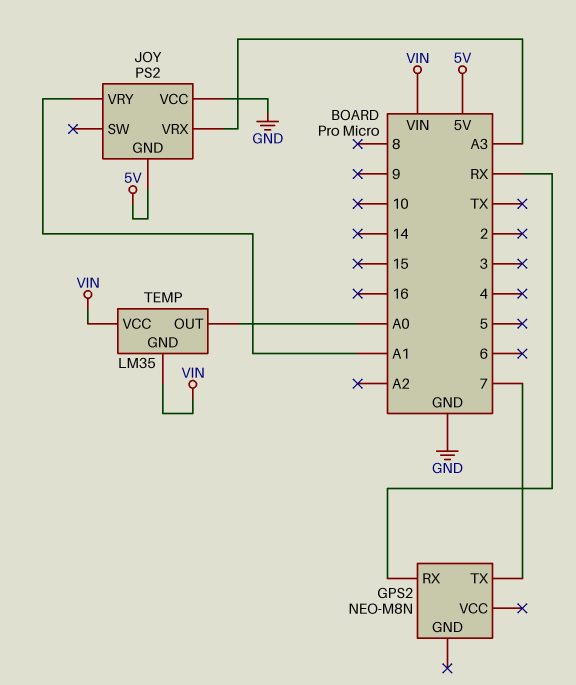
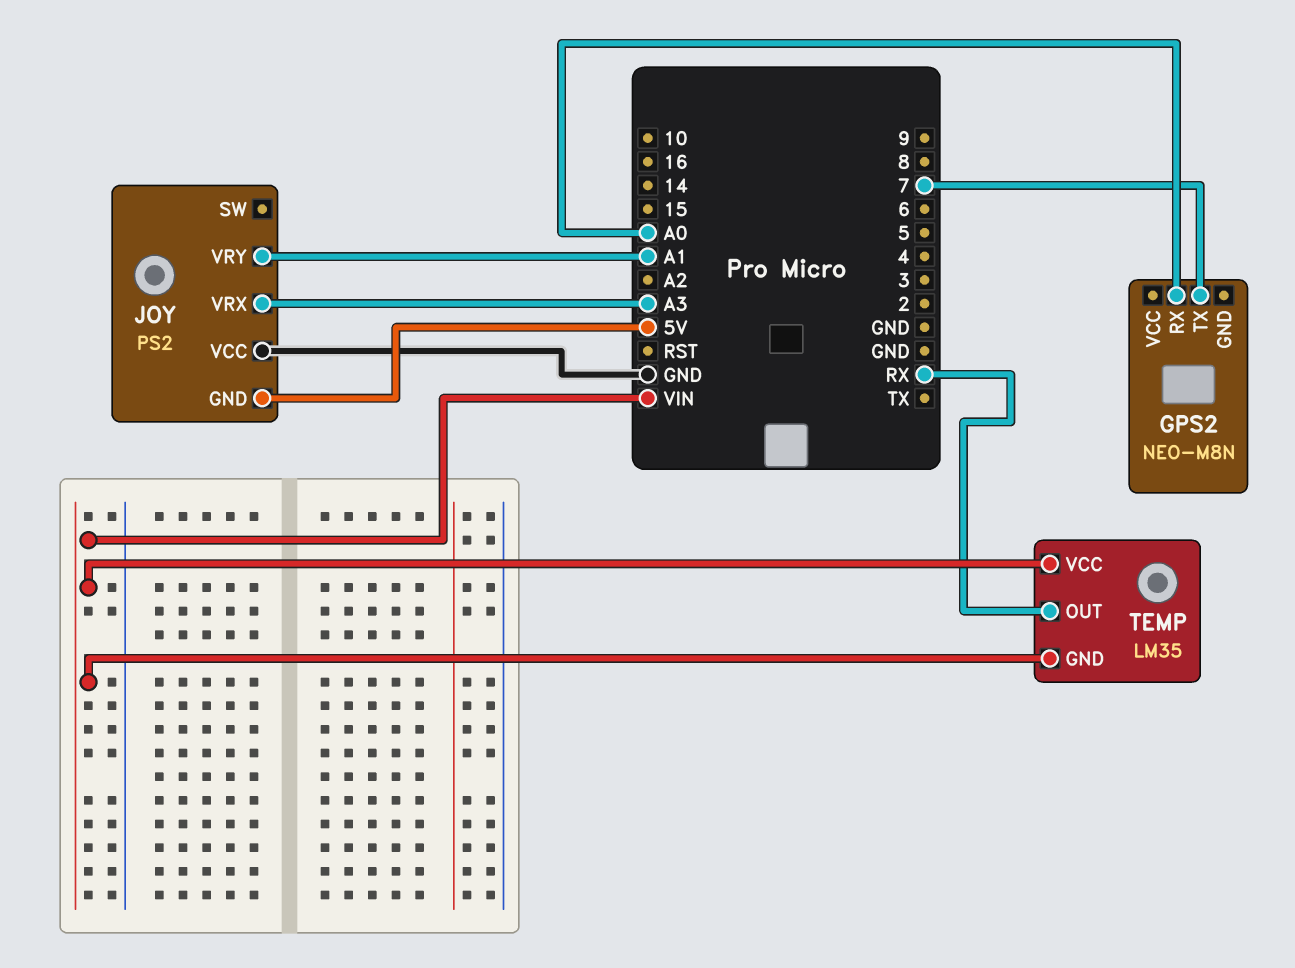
GPS2 pin RX: RX -> A0
TEMP pin OUT: A0 -> RX

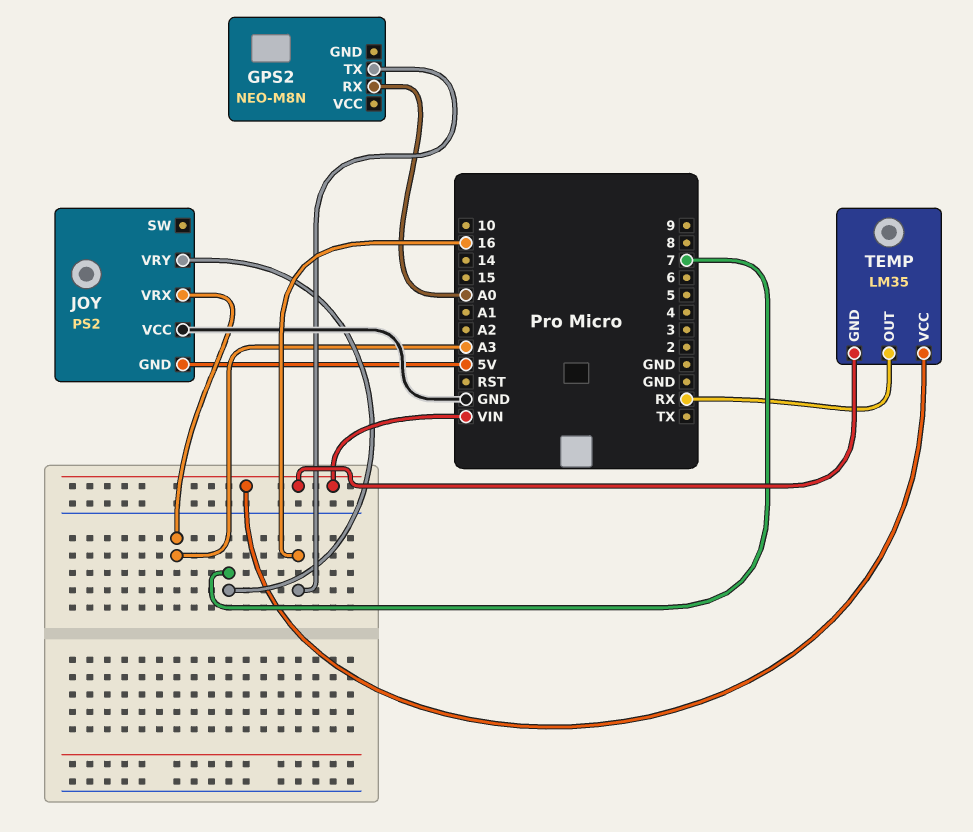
GPS2 pin TX: 7 -> 16
JOY pin VRY: A1 -> 7

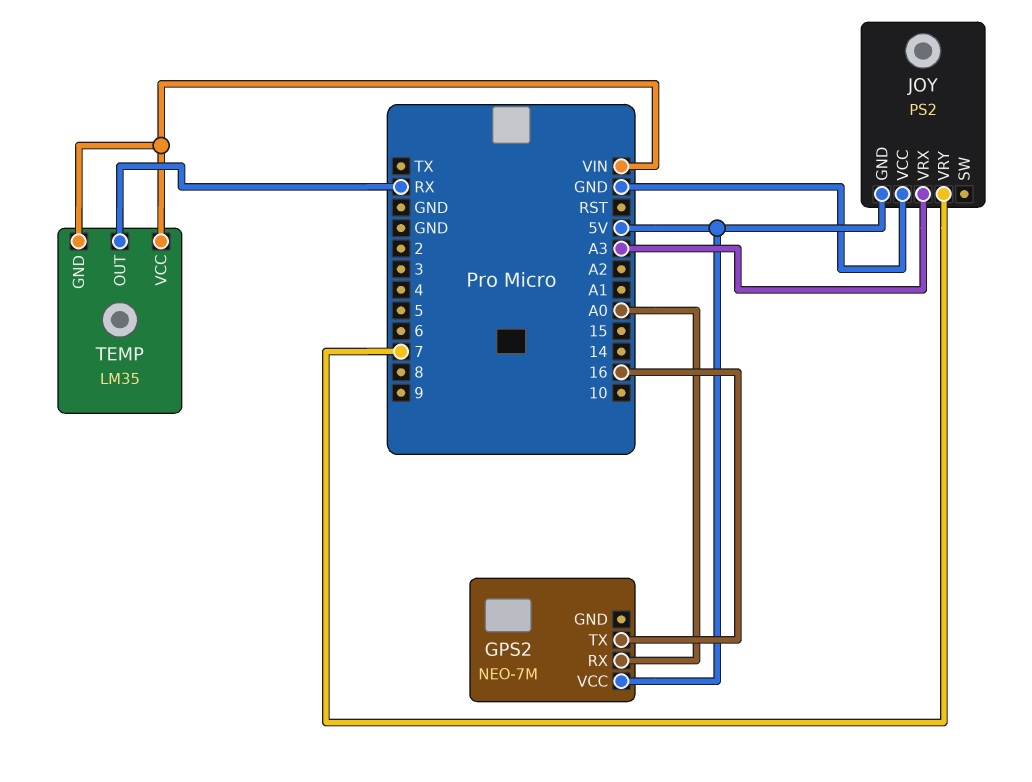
GPS2: NEO-M8N -> NEO-7M
GPS2 pin VCC: none -> 5V

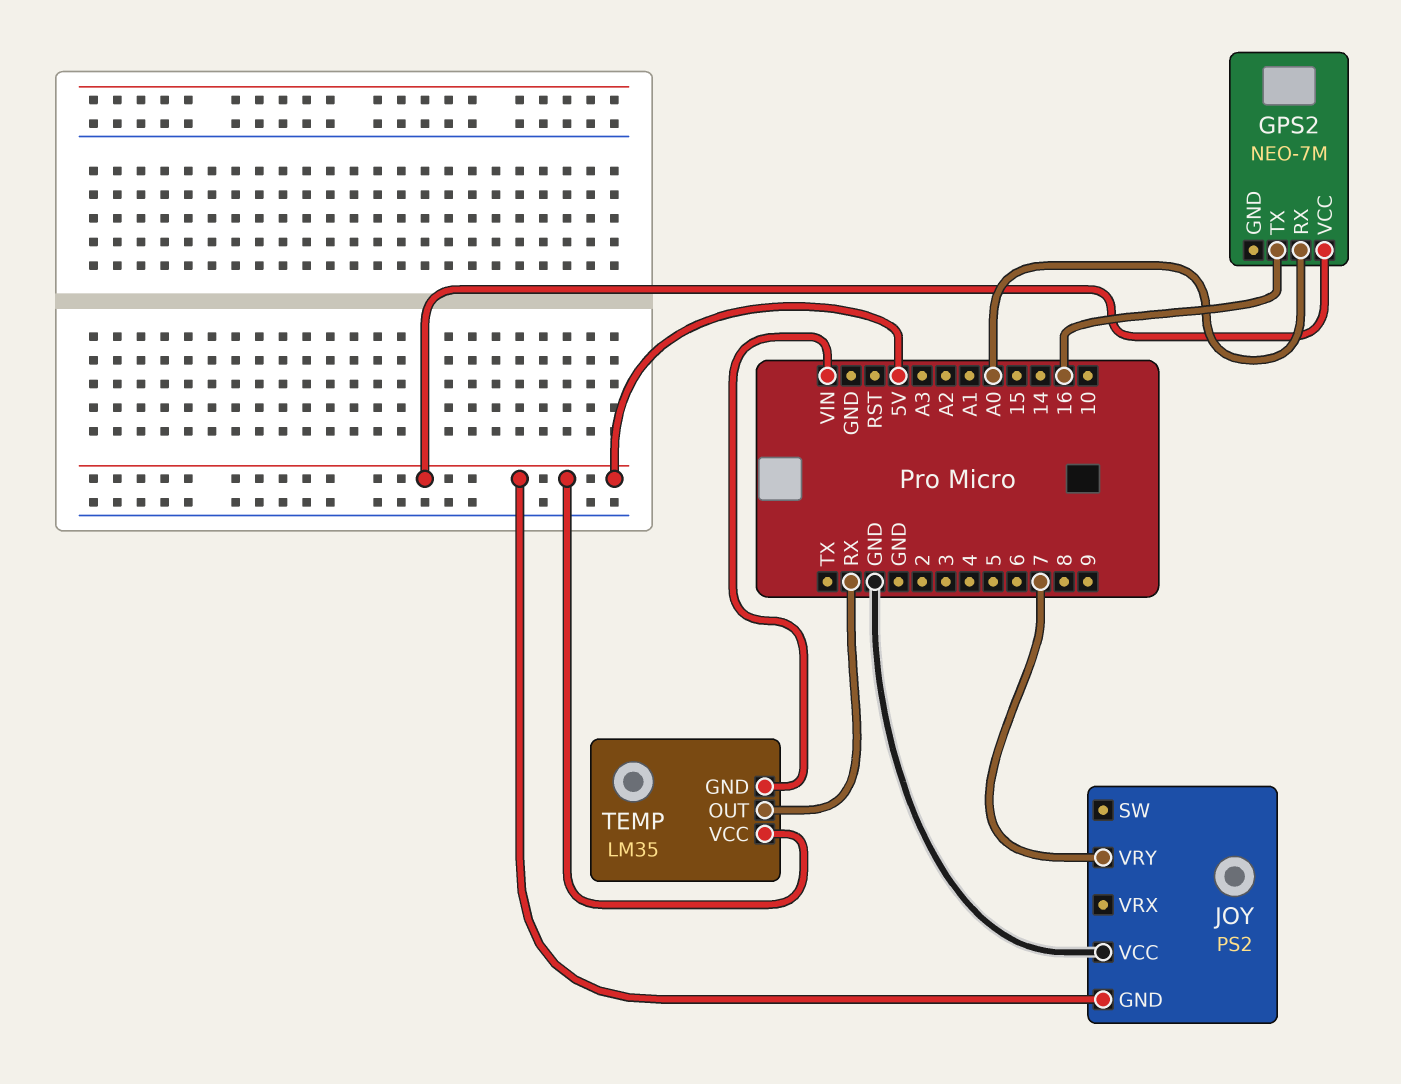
JOY pin VRX: A3 -> none
TEMP pin VCC: VIN -> 5V

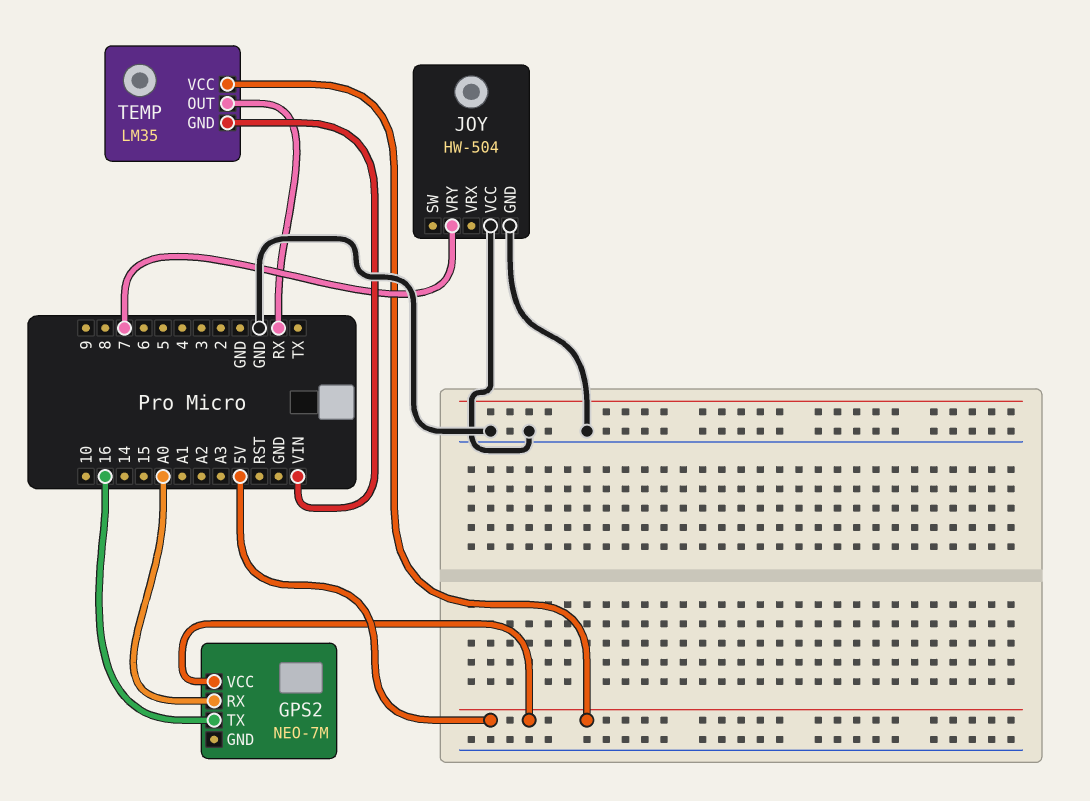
JOY: PS2 -> HW-504
JOY pin GND: 5V -> GND

